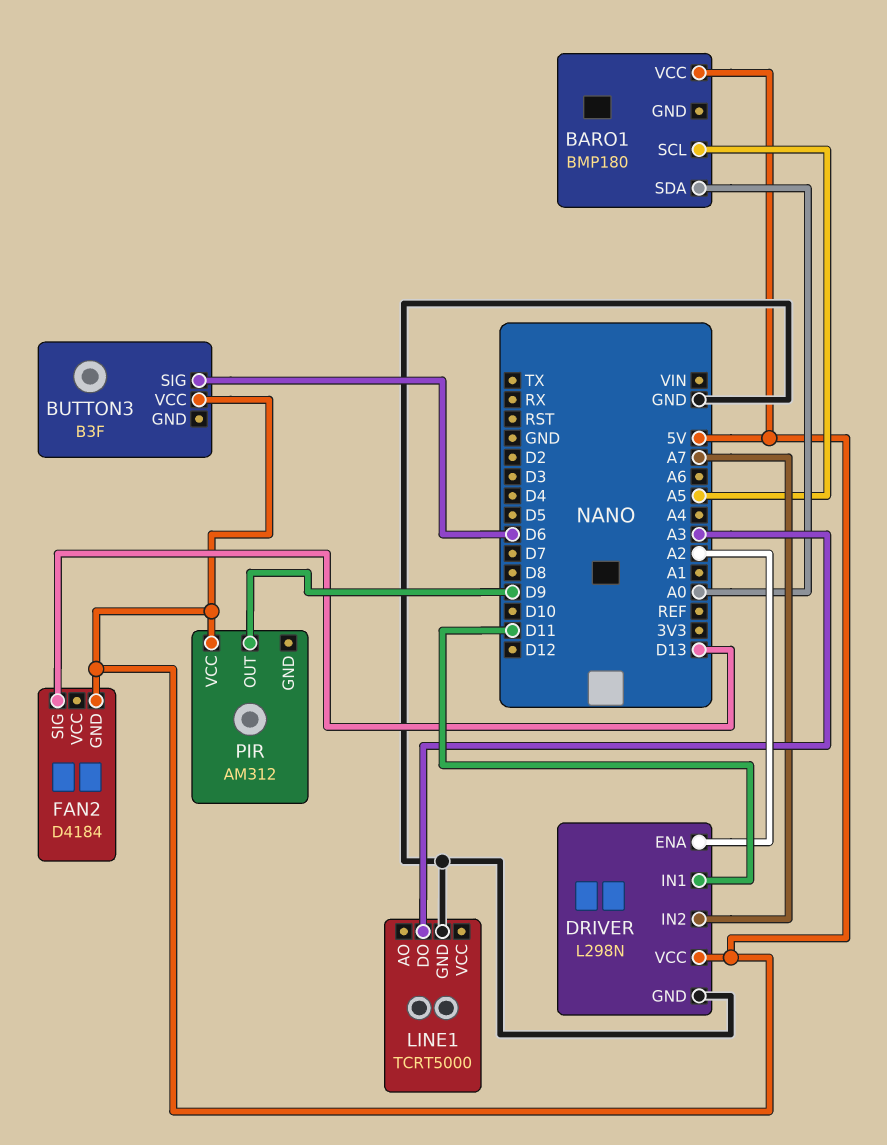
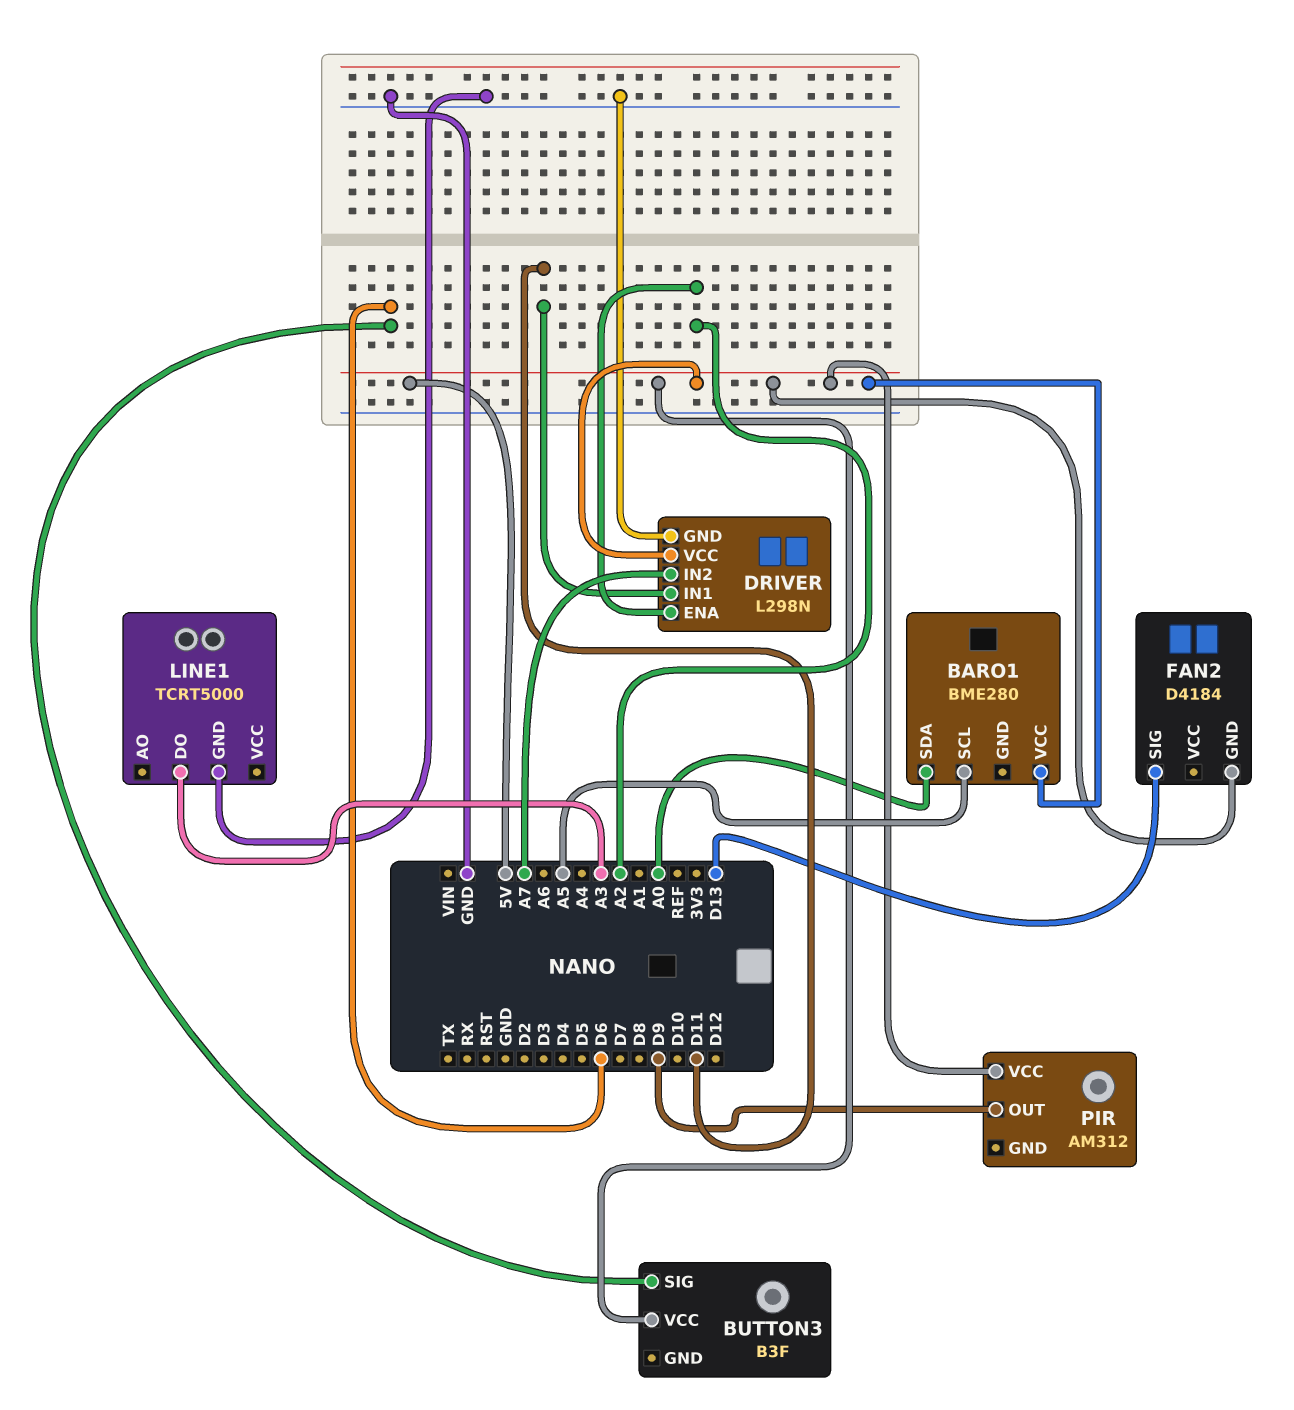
BARO1: BMP180 -> BME280

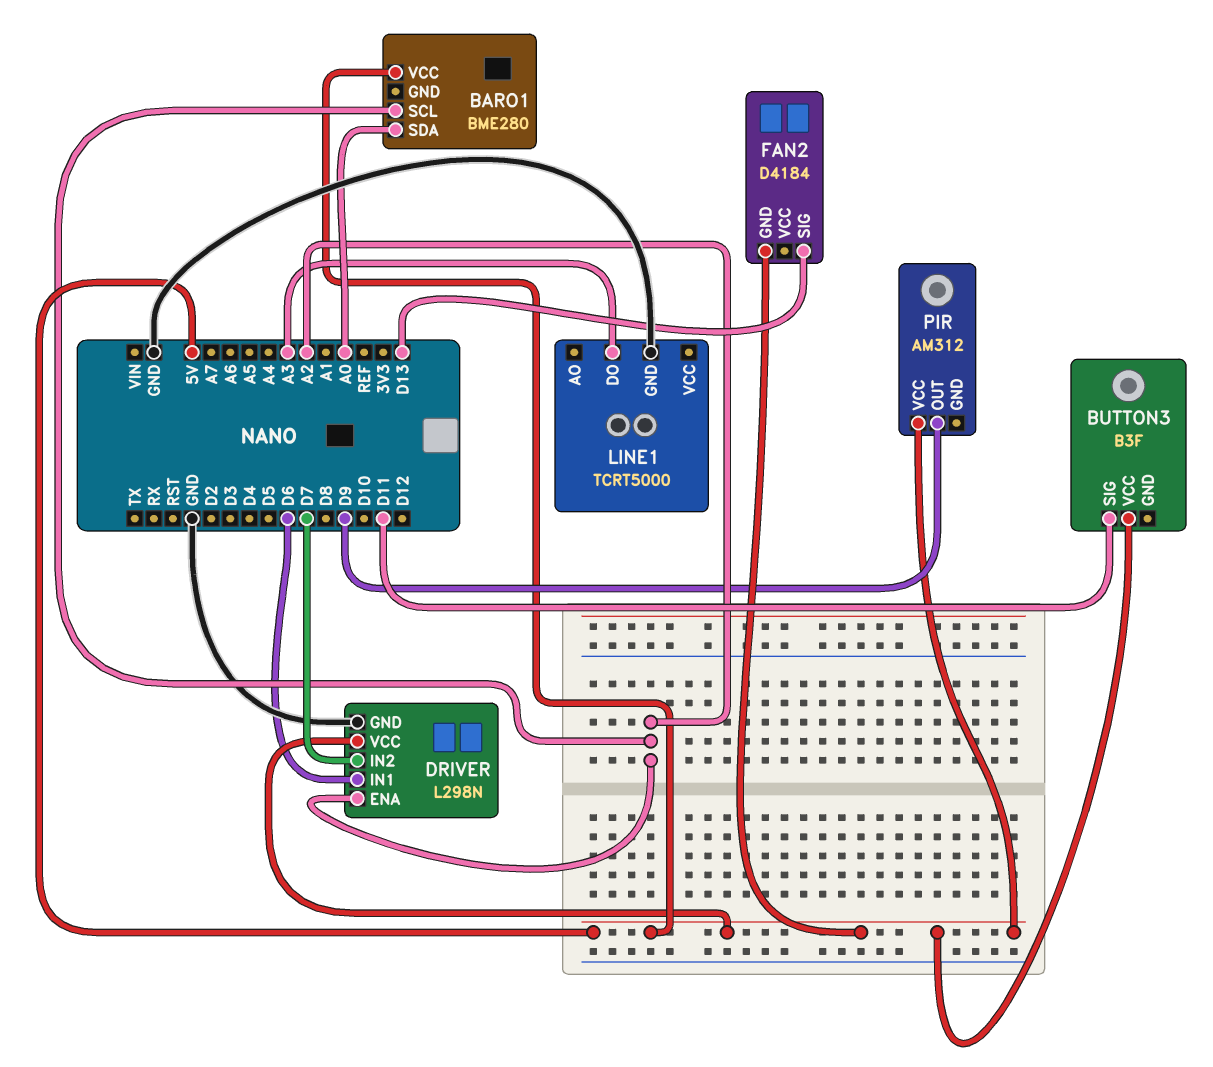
BARO1 pin SCL: A5 -> A2
BUTTON3 pin SIG: D6 -> D11
DRIVER pin IN1: D11 -> D6
DRIVER pin IN2: A7 -> D7

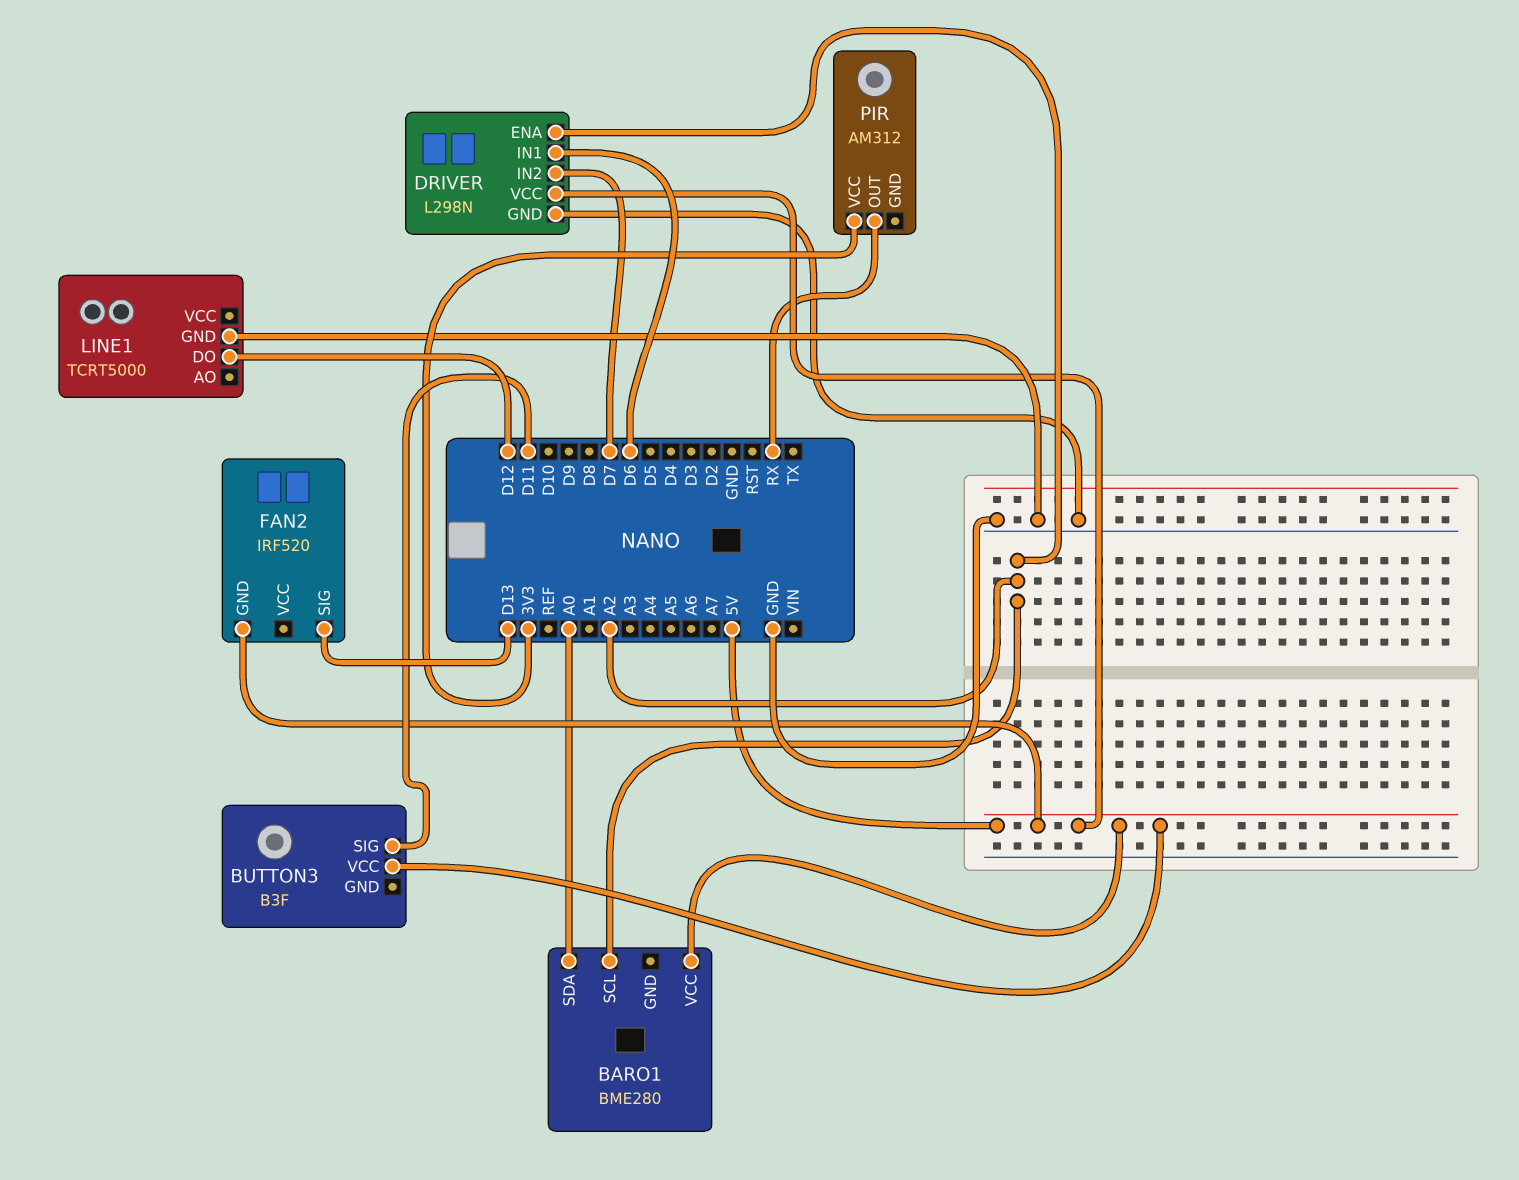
FAN2: D4184 -> IRF520
LINE1 pin DO: A3 -> D12
PIR pin OUT: D9 -> RX
PIR pin VCC: 5V -> 3V3

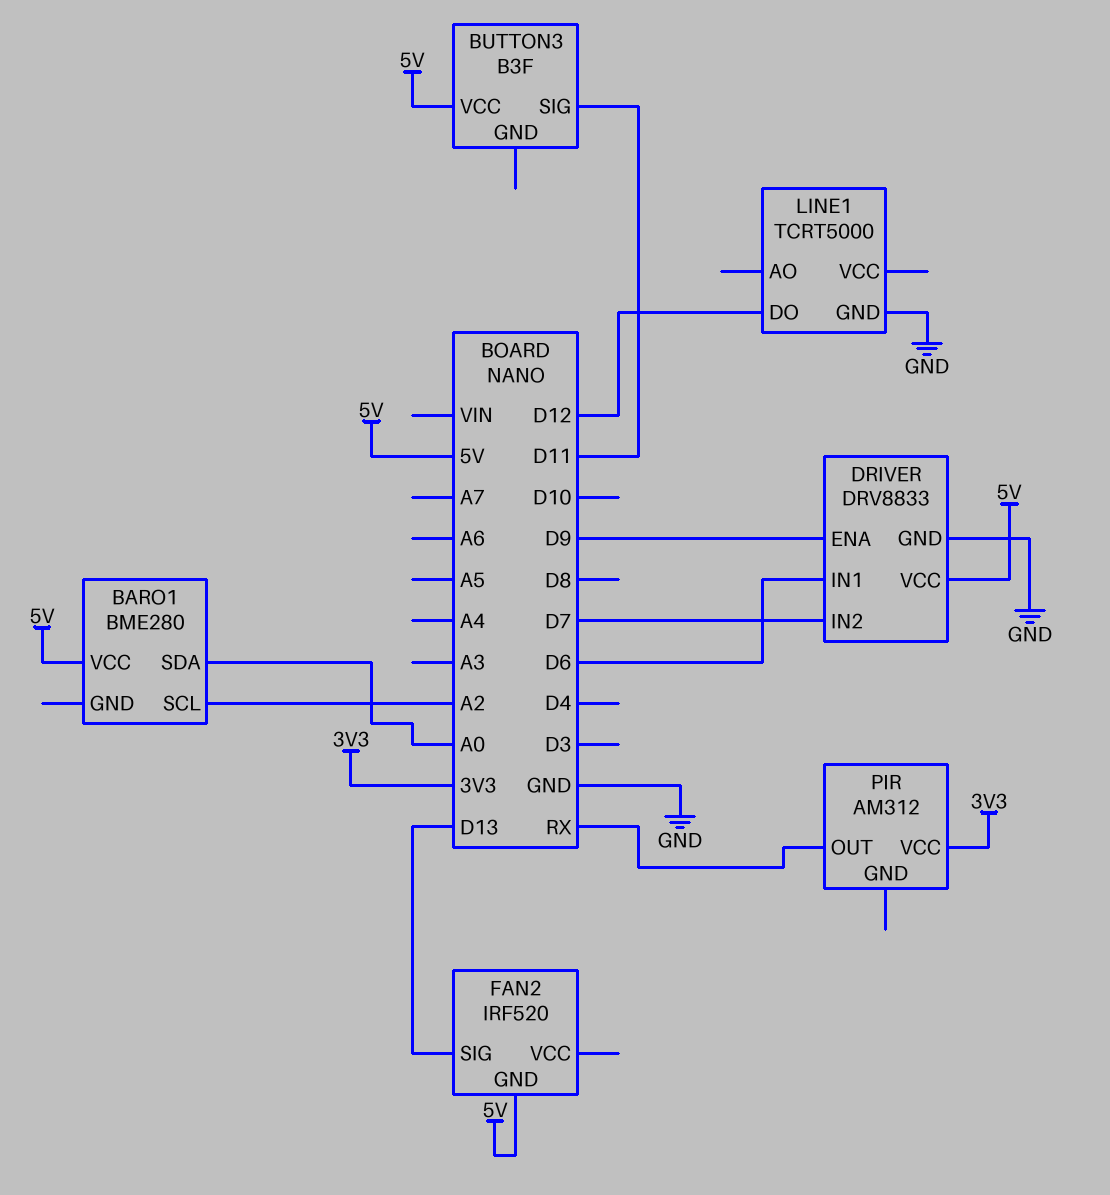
DRIVER: L298N -> DRV8833
DRIVER pin ENA: A2 -> D9

